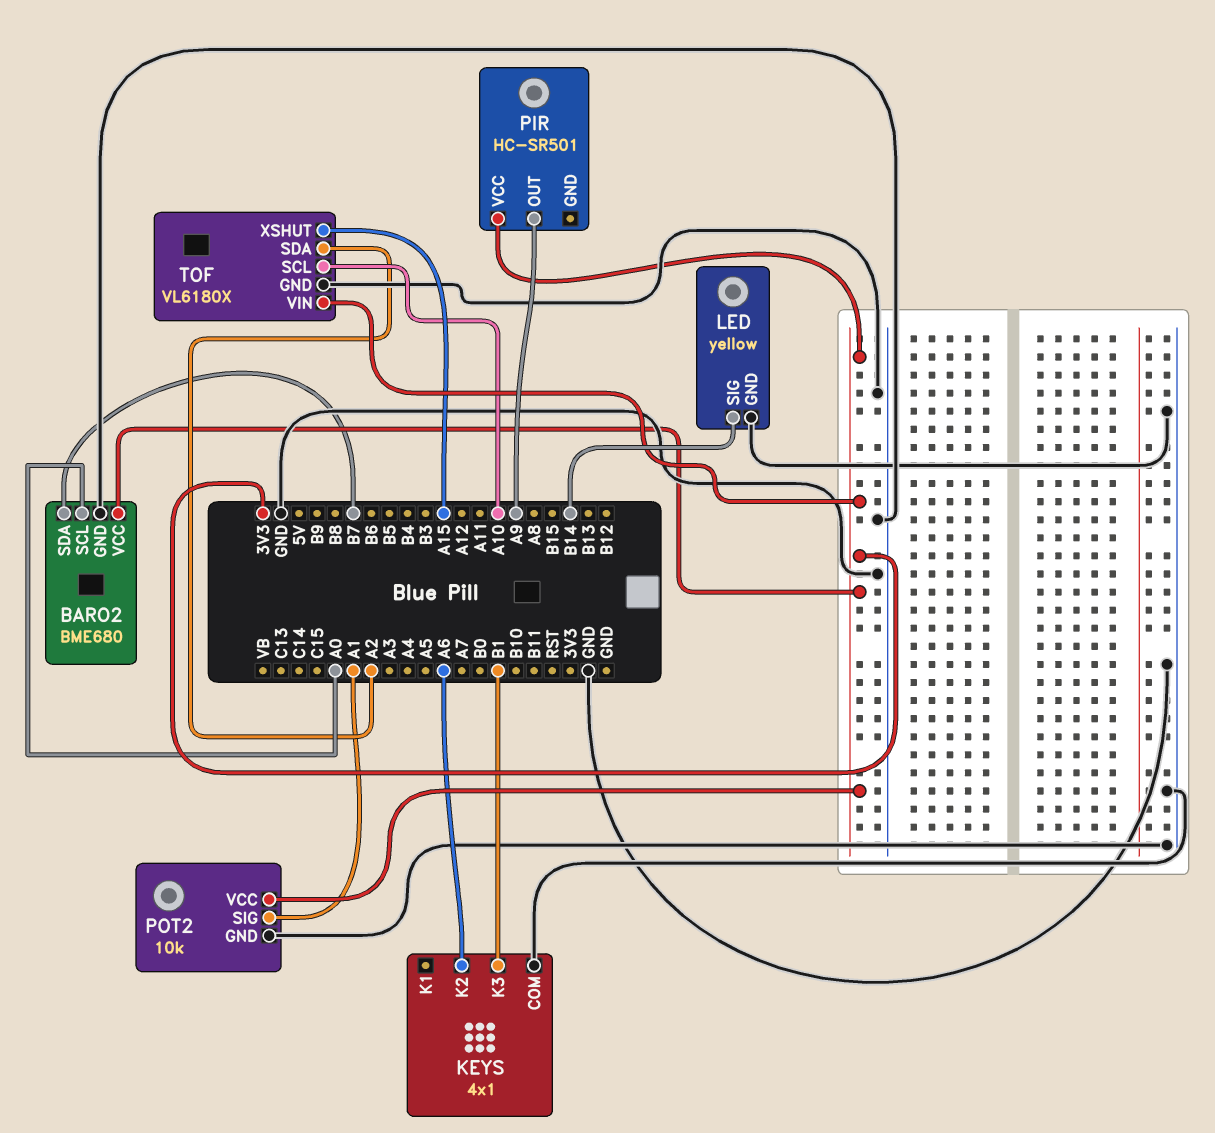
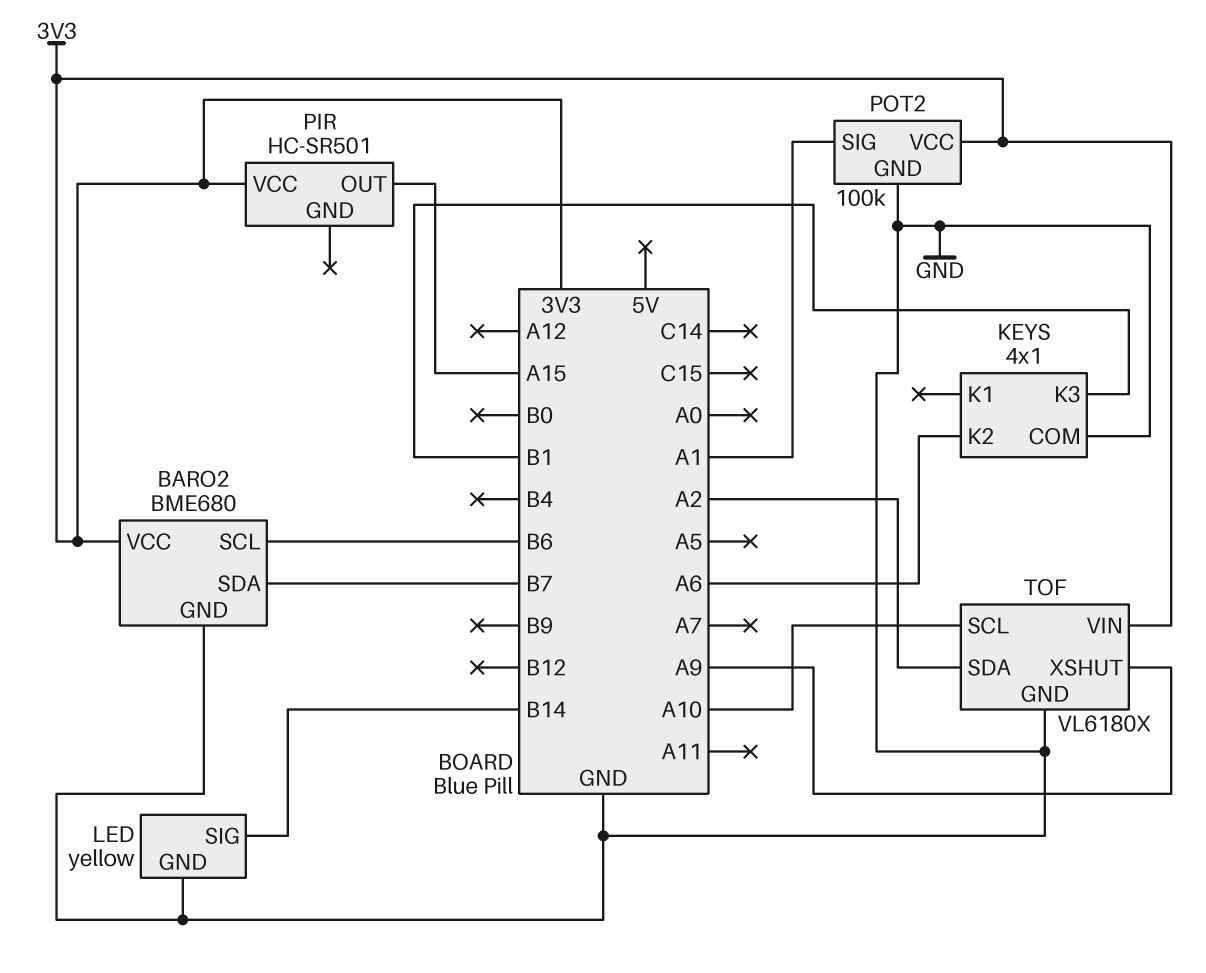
BARO2 pin SCL: A0 -> B6
PIR pin OUT: A9 -> A15
POT2: 10k -> 100k
TOF pin XSHUT: A15 -> A9

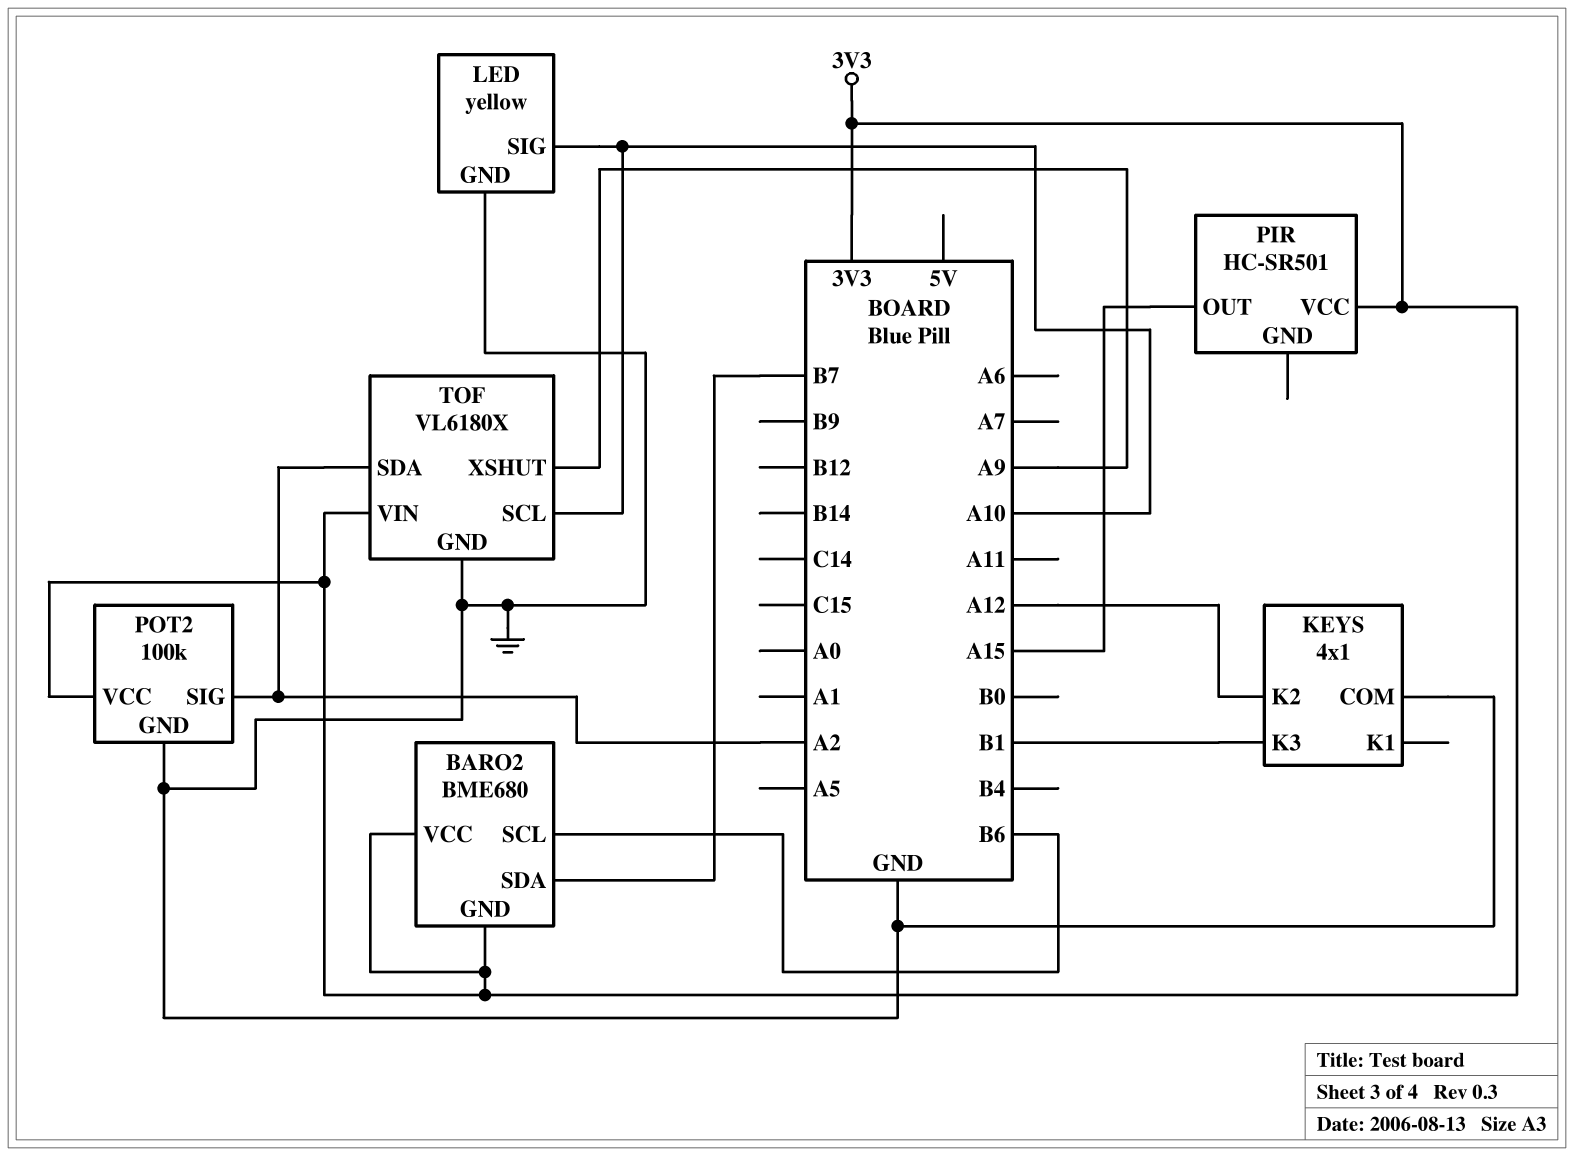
BARO2 pin GND: GND -> 3V3
KEYS pin K2: A6 -> A12
LED pin SIG: B14 -> A10
POT2 pin SIG: A1 -> A2

